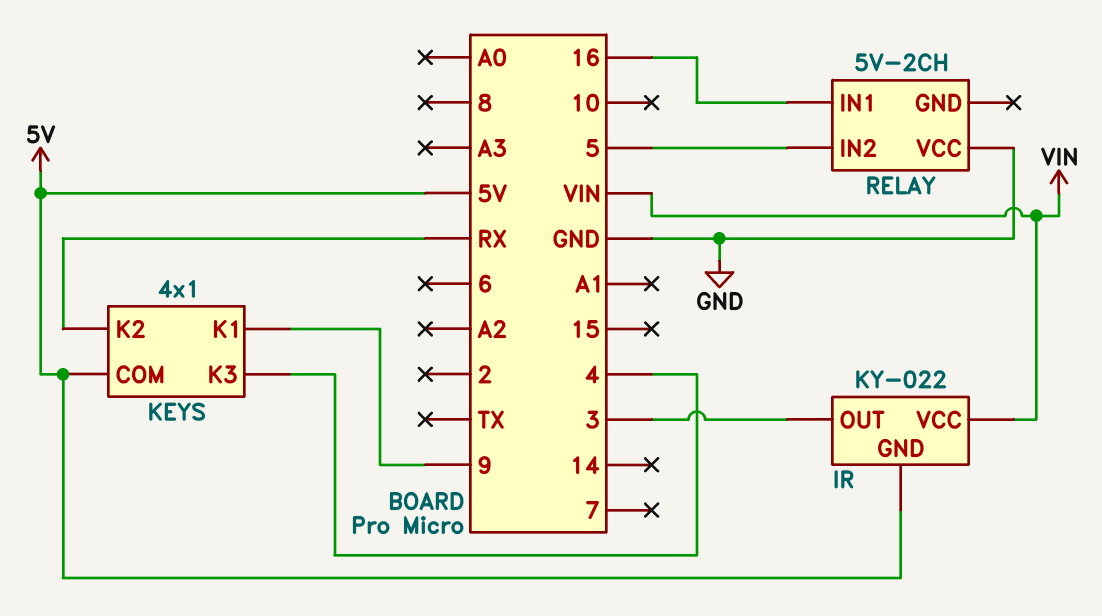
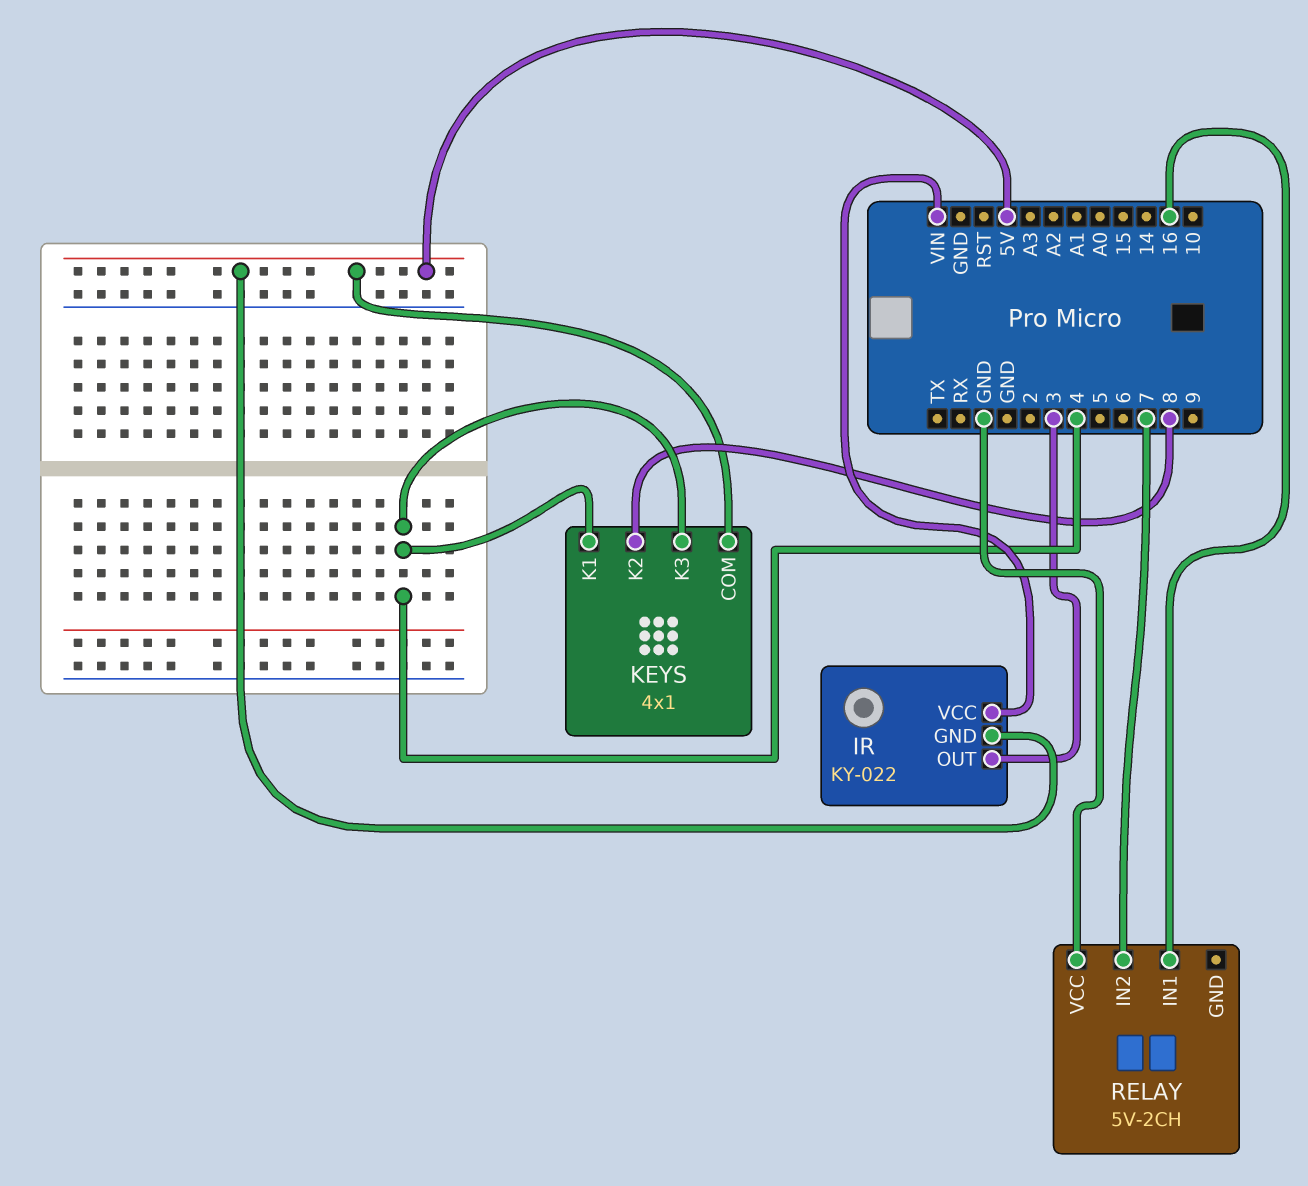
KEYS pin K1: 9 -> 4
KEYS pin K2: RX -> 8
RELAY pin IN2: 5 -> 7

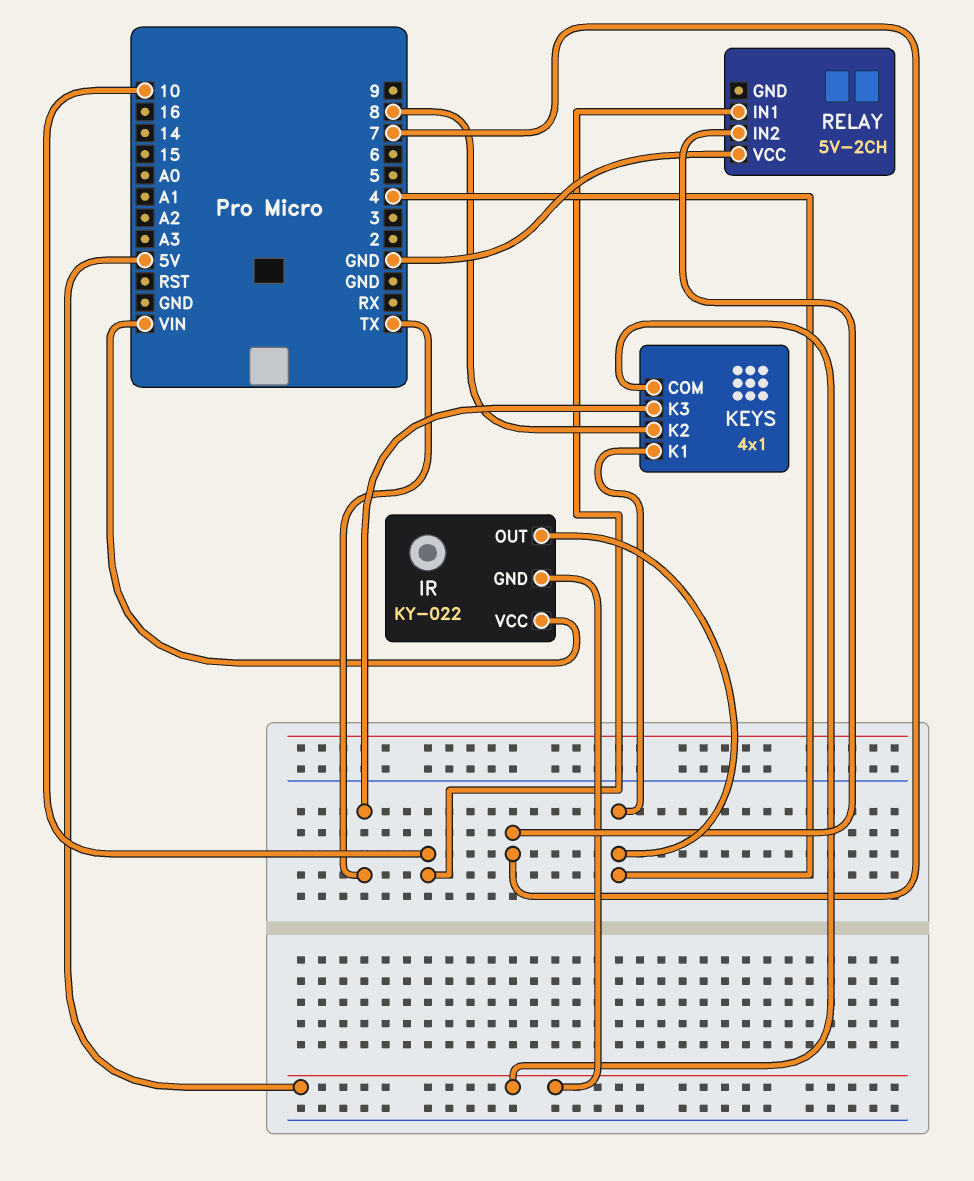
IR pin OUT: 3 -> 4
KEYS pin K3: 4 -> TX
RELAY pin IN1: 16 -> 10

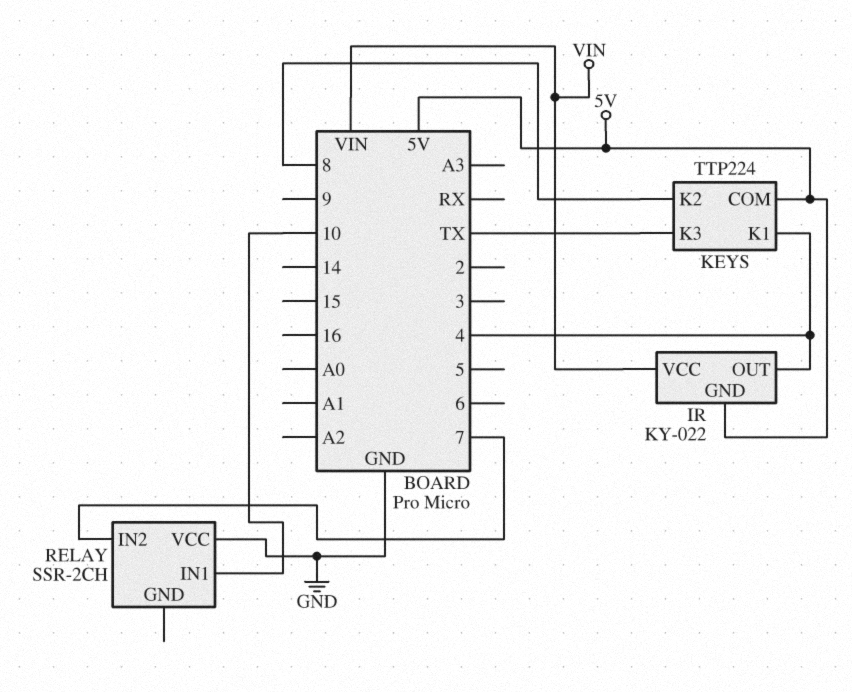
KEYS: 4x1 -> TTP224
RELAY: 5V-2CH -> SSR-2CH

